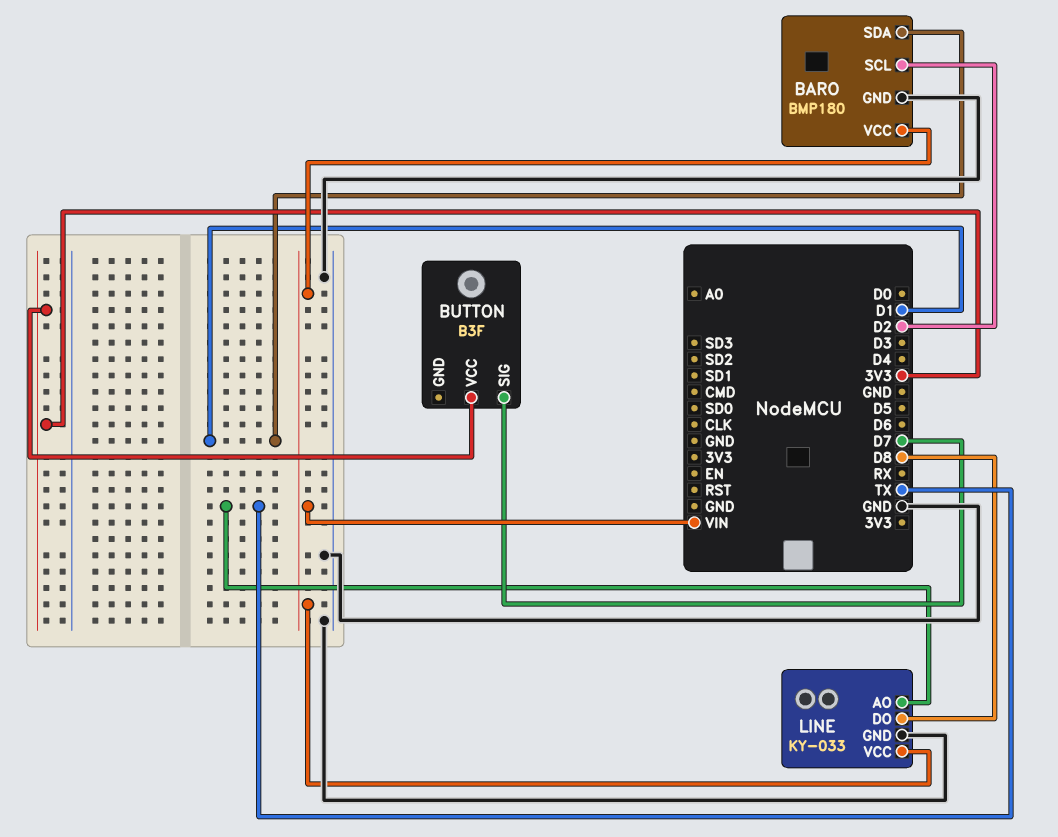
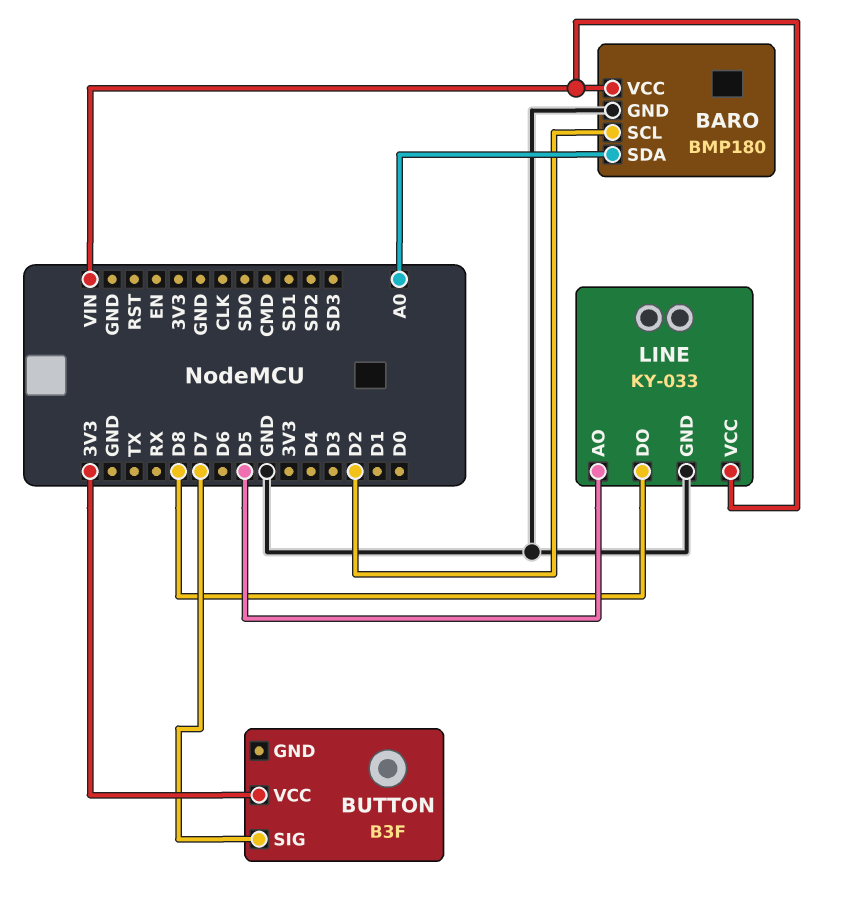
BARO pin SDA: D1 -> A0
LINE pin AO: TX -> D5

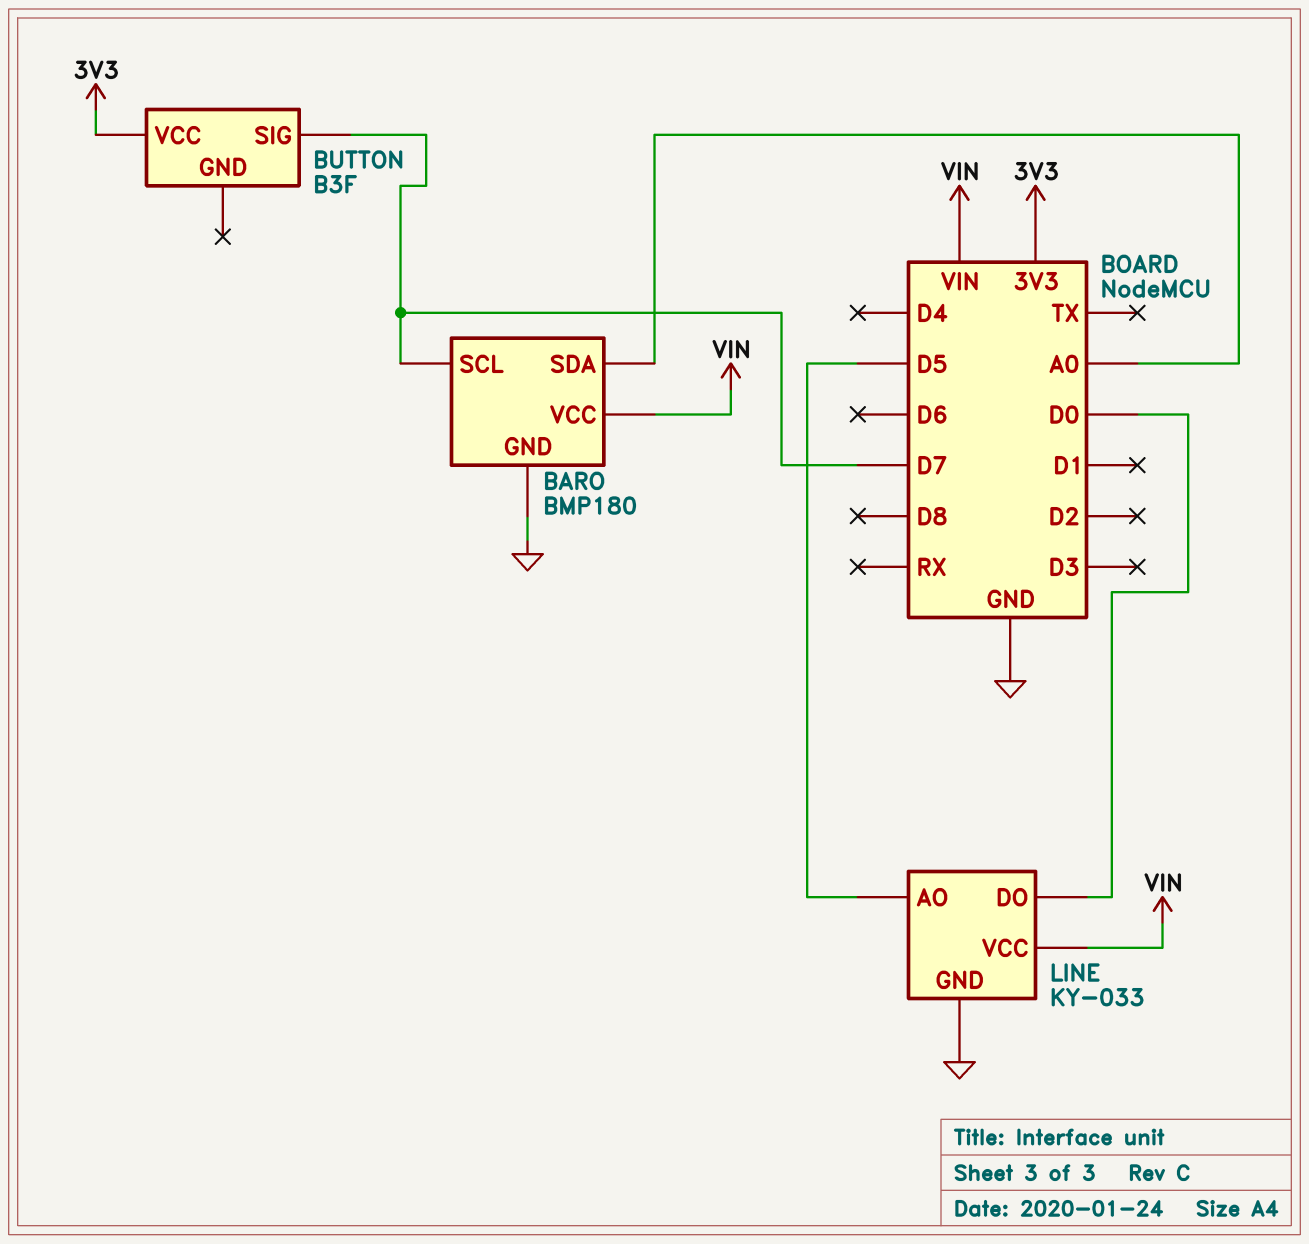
BARO pin SCL: D2 -> D7
LINE pin DO: D8 -> D0

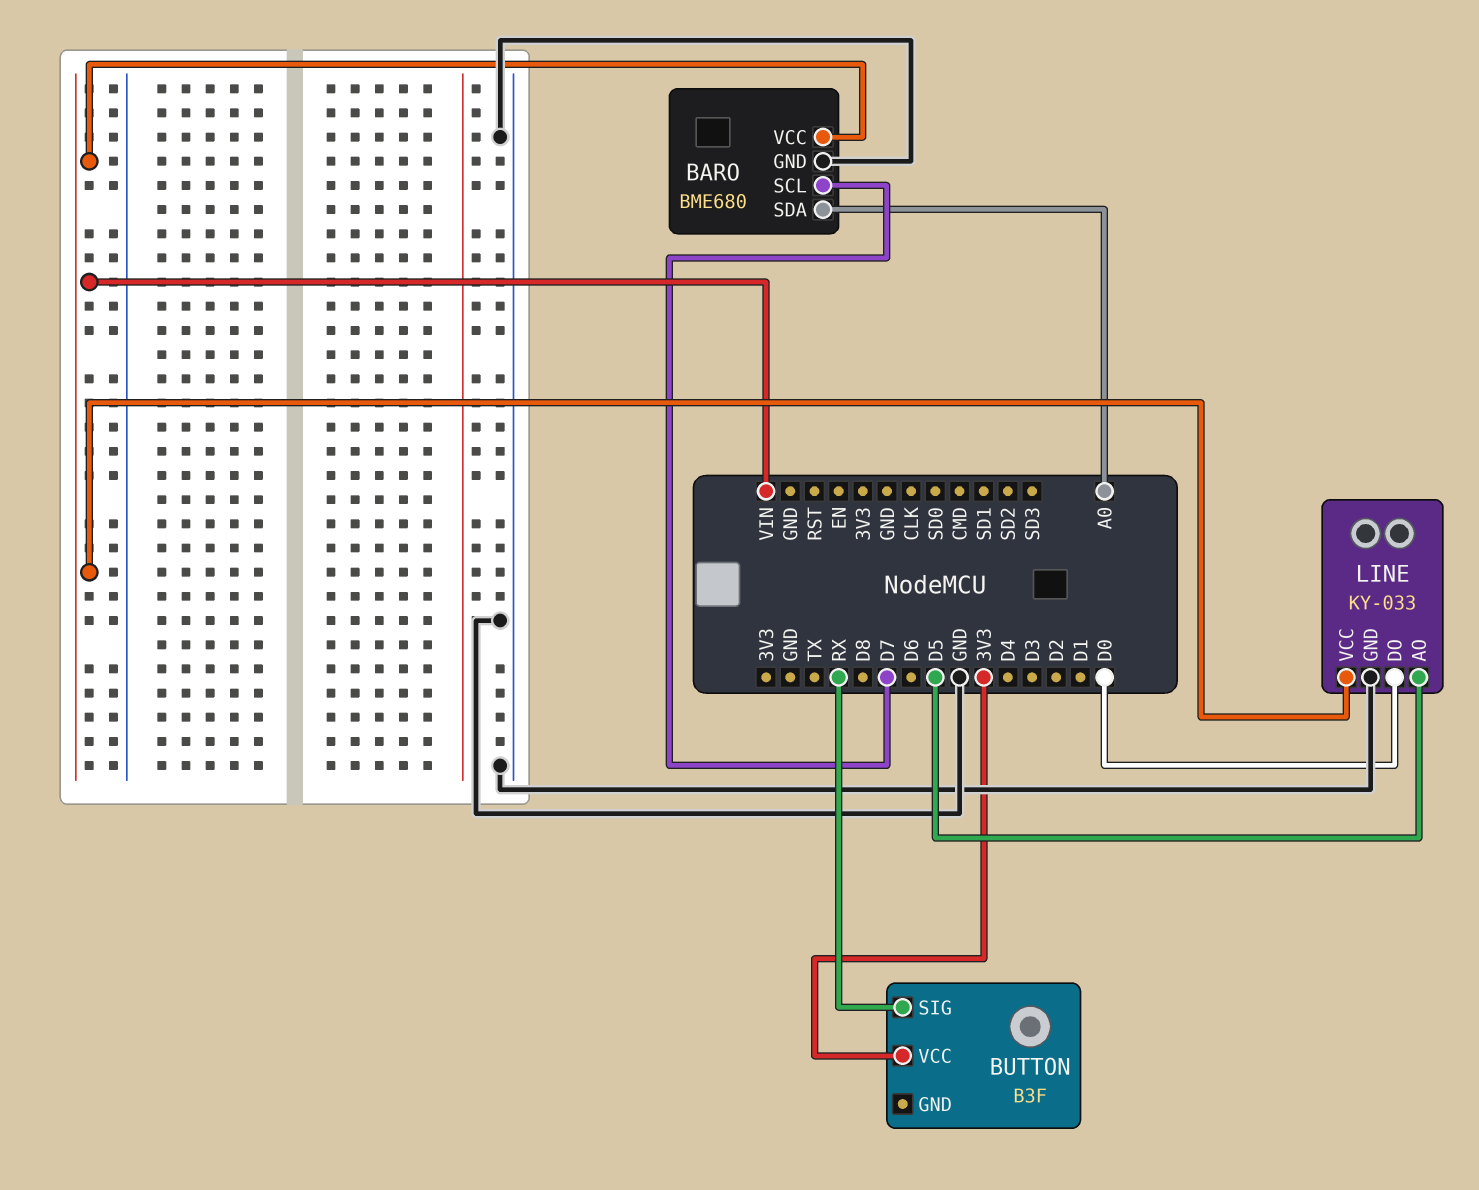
BARO: BMP180 -> BME680
BUTTON pin SIG: D7 -> RX

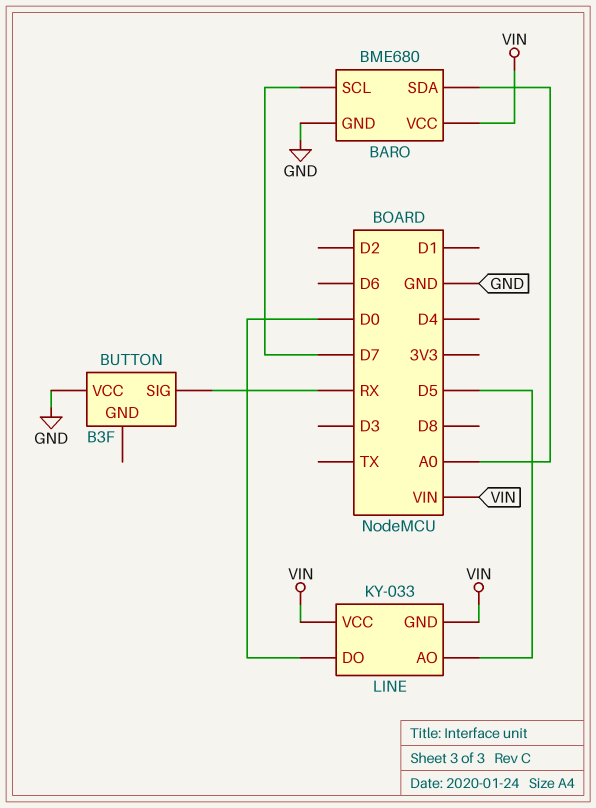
BUTTON pin VCC: 3V3 -> GND
LINE pin GND: GND -> VIN

